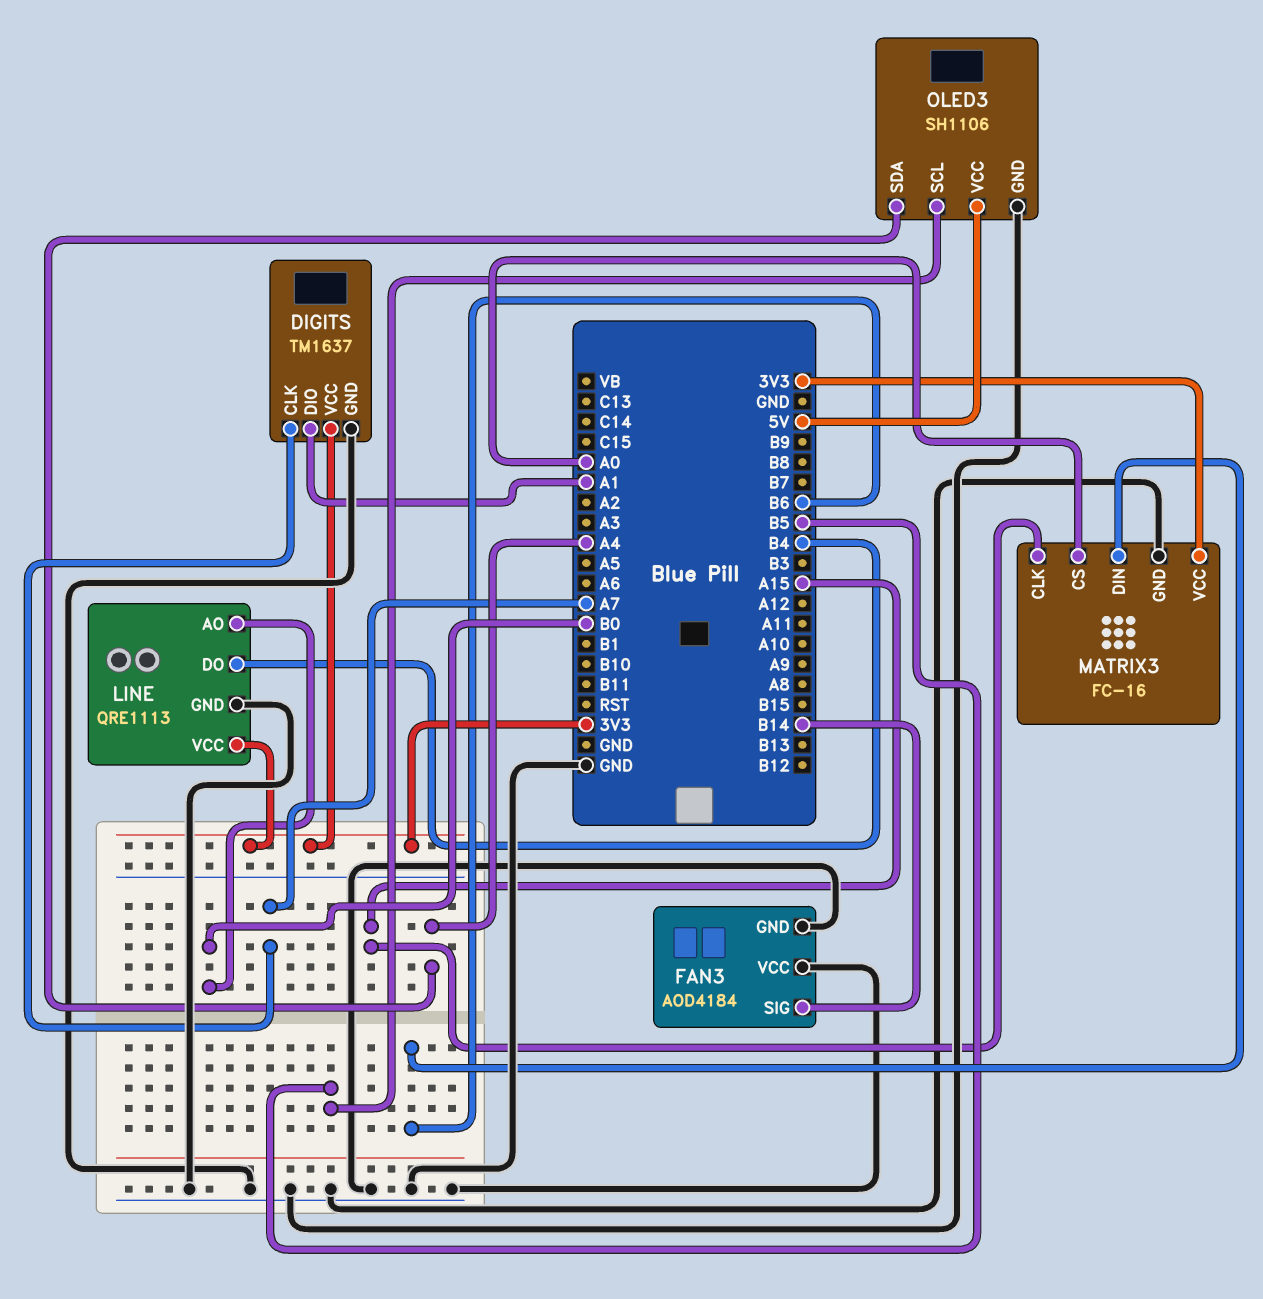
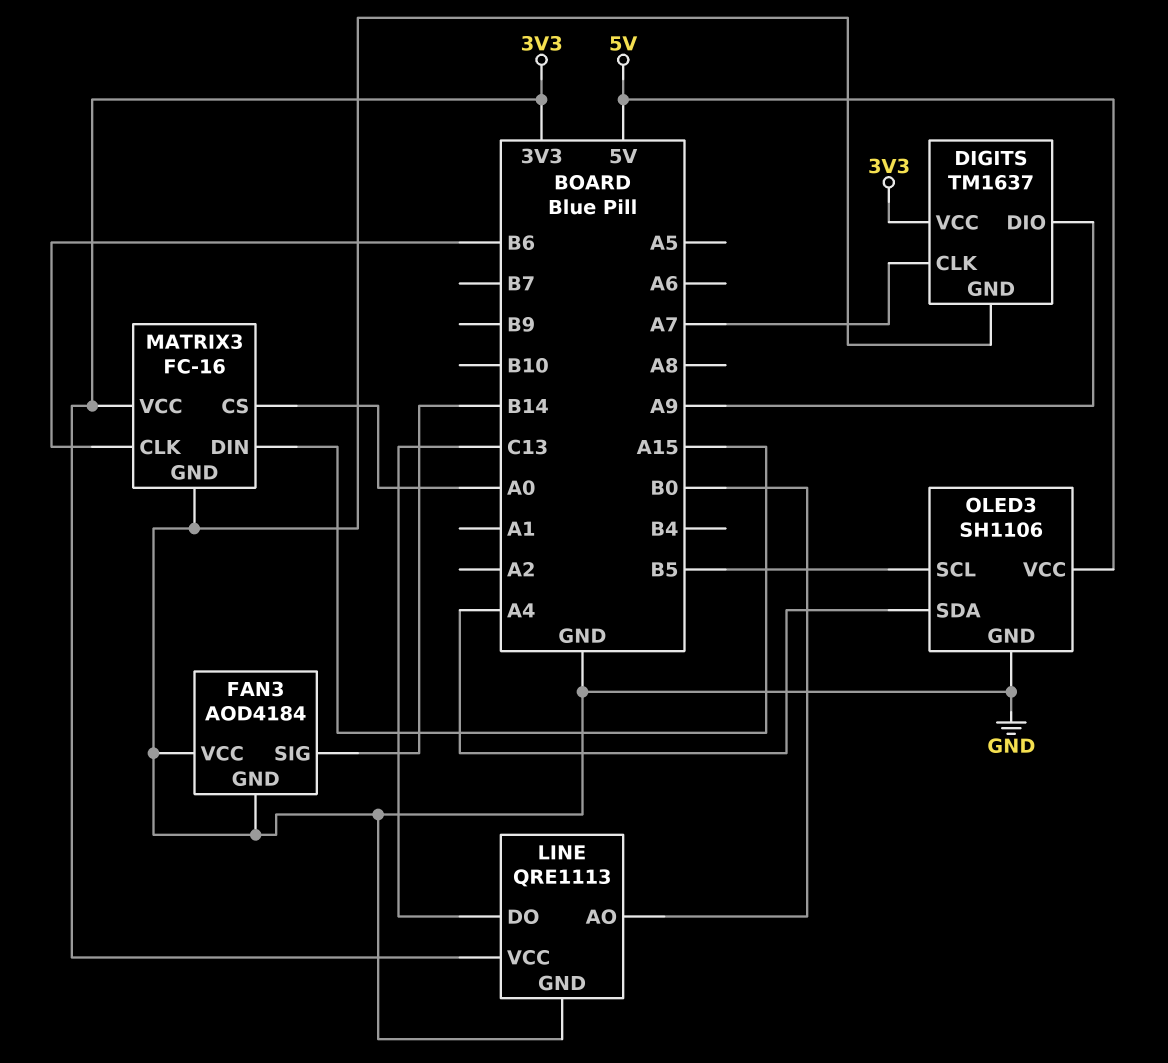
DIGITS pin DIO: A1 -> A9
LINE pin DO: B4 -> C13
MATRIX3 pin CLK: A15 -> B6
MATRIX3 pin DIN: B6 -> A15

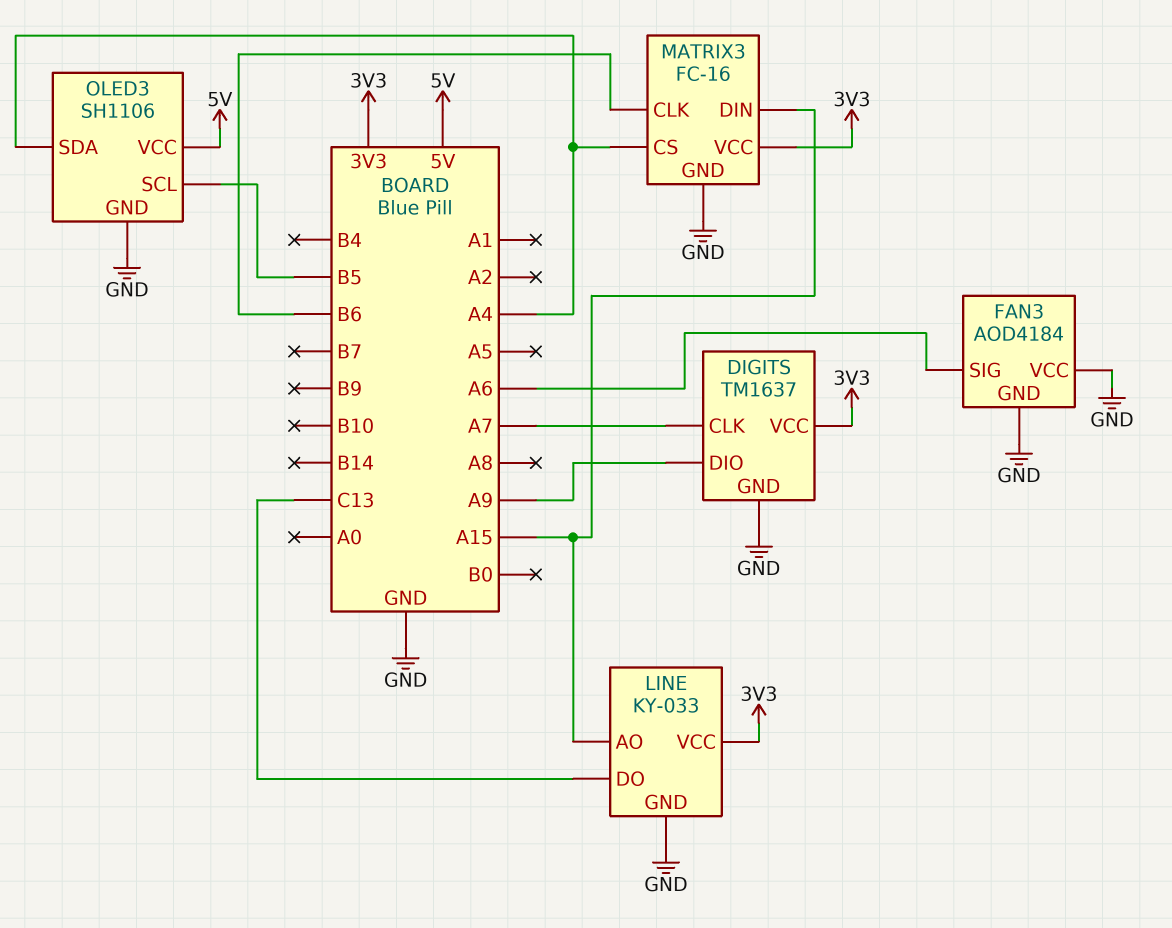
FAN3 pin SIG: B14 -> A6
LINE: QRE1113 -> KY-033
LINE pin AO: B0 -> A15
MATRIX3 pin CS: A0 -> A4

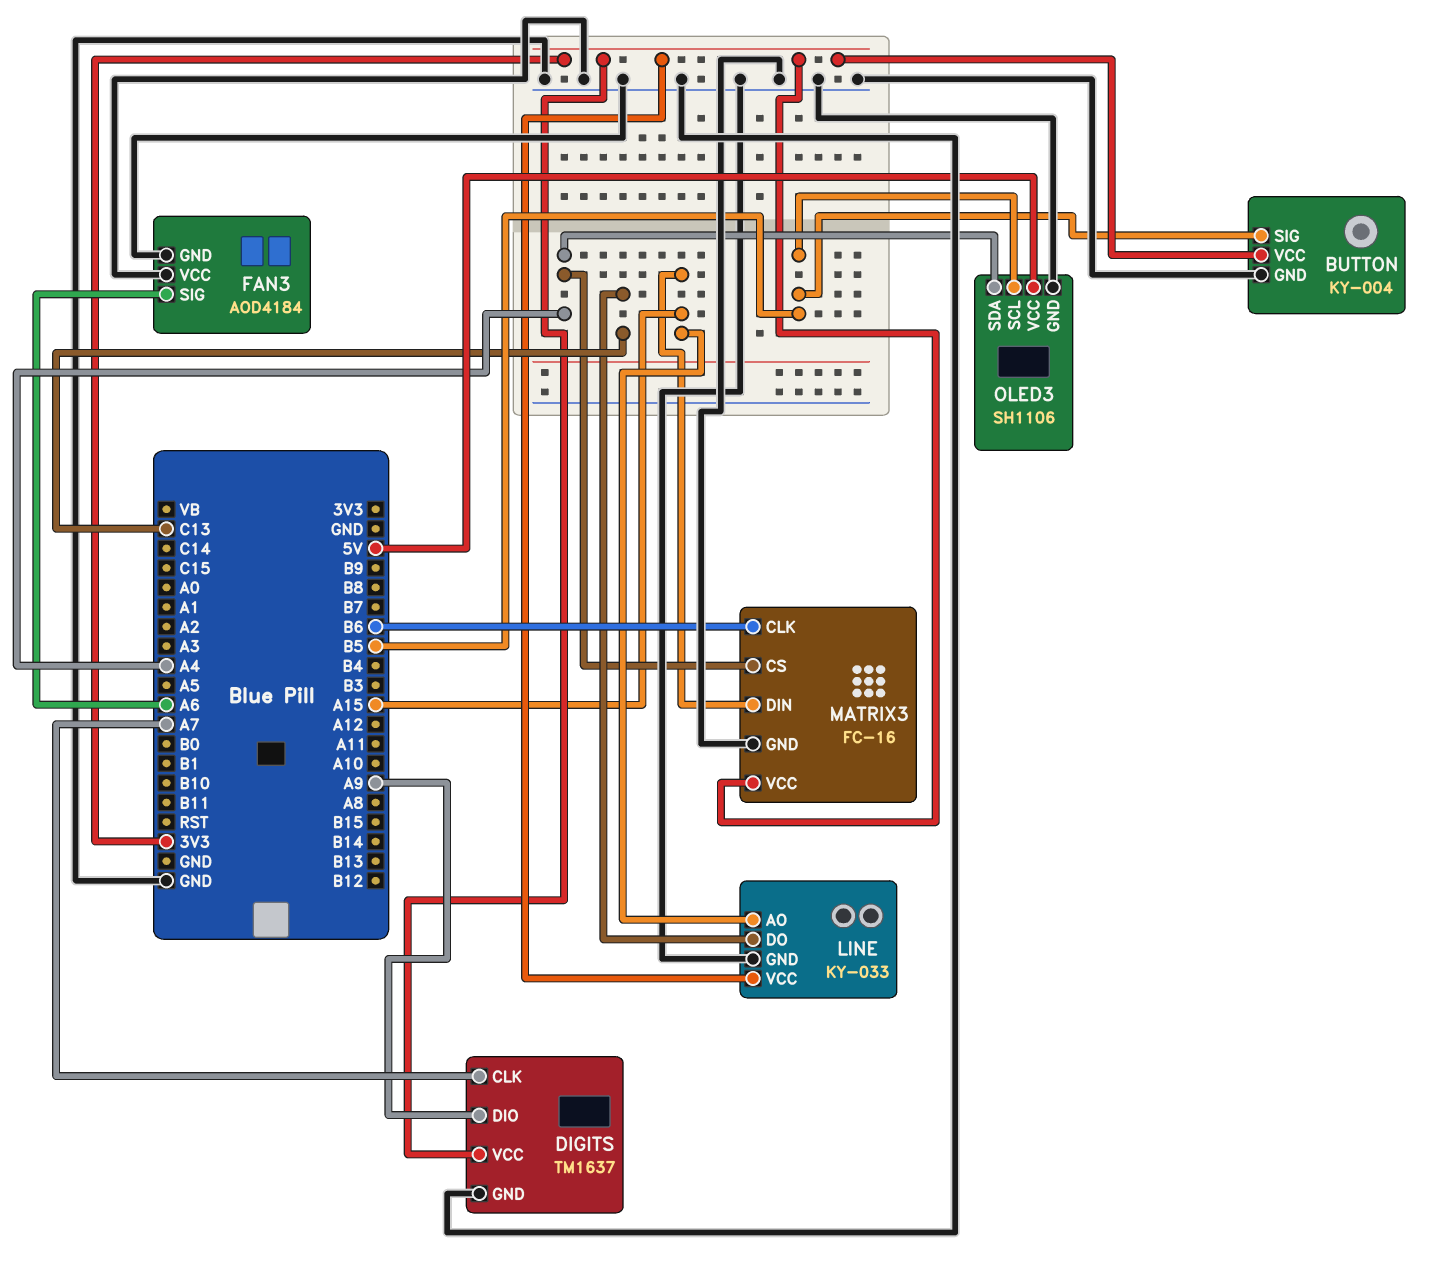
BUTTON: none -> KY-004
BUTTON pin GND: none -> GND
BUTTON pin SIG: none -> B5
BUTTON pin VCC: none -> 3V3

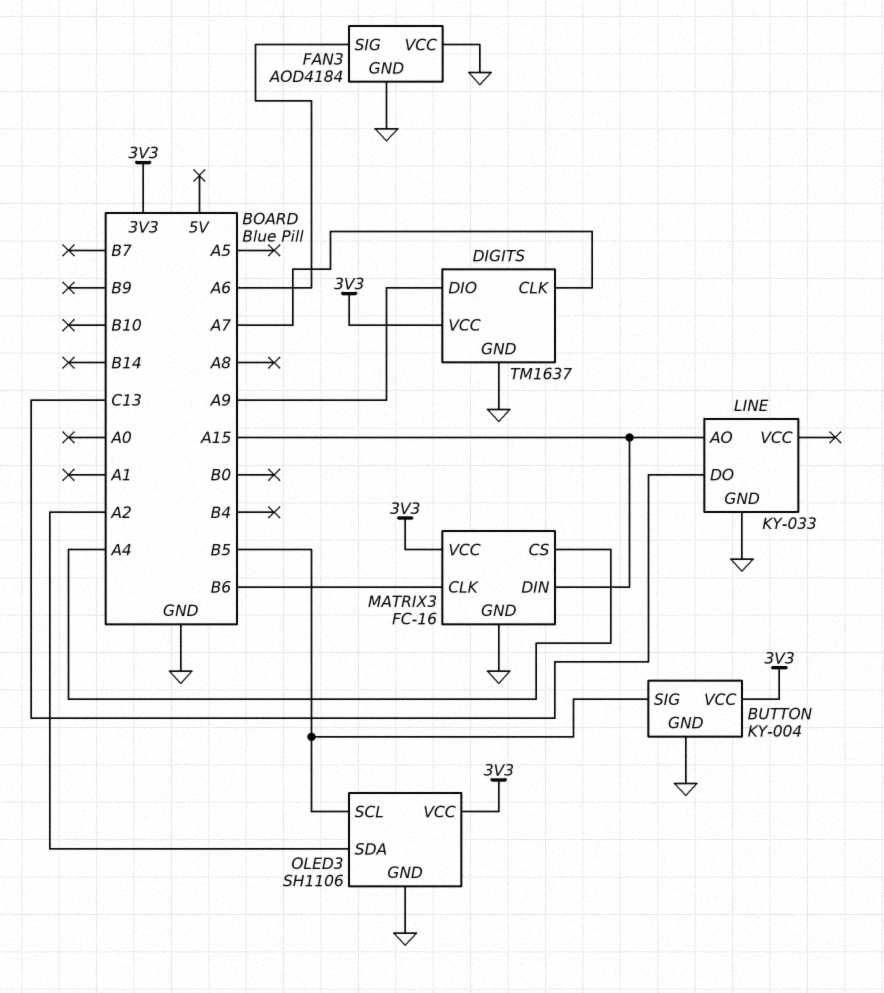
LINE pin VCC: 3V3 -> none
OLED3 pin SDA: A4 -> A2
OLED3 pin VCC: 5V -> 3V3

